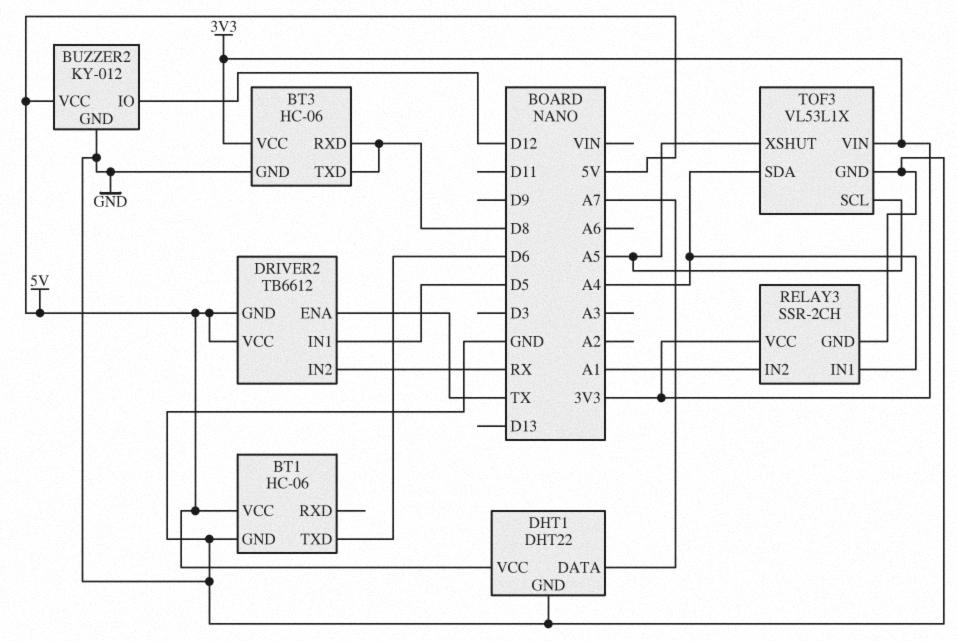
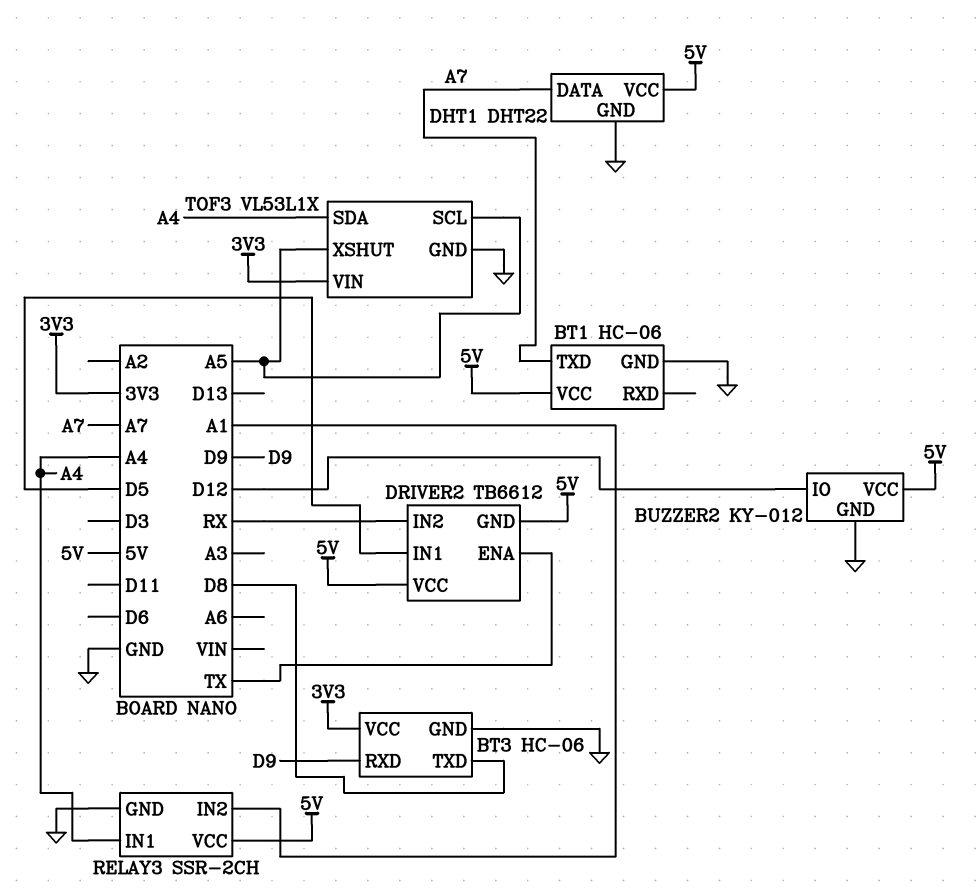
BT1 pin TXD: D6 -> A7
BT3 pin RXD: D8 -> D9
RELAY3 pin VCC: 3V3 -> 5V

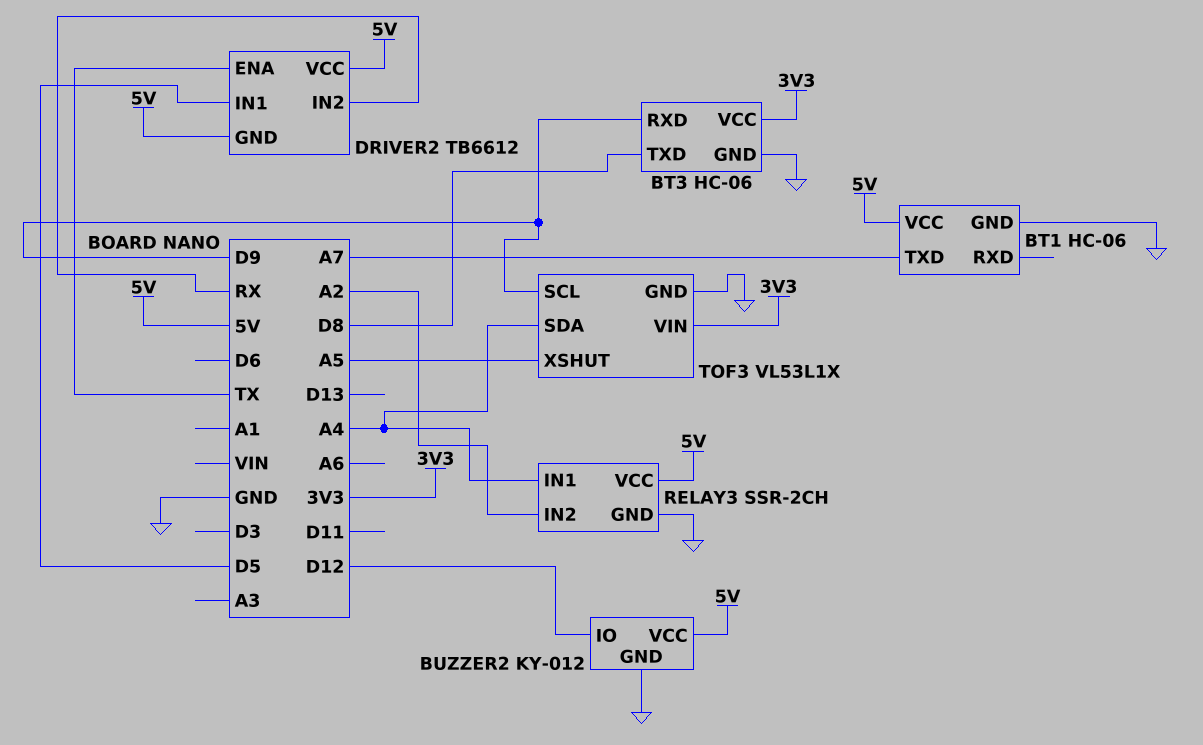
DHT1: DHT22 -> none
DHT1 pin DATA: A7 -> none
DHT1 pin GND: GND -> none
DHT1 pin VCC: 5V -> none
RELAY3 pin IN2: A1 -> A2
TOF3 pin SCL: A5 -> D9

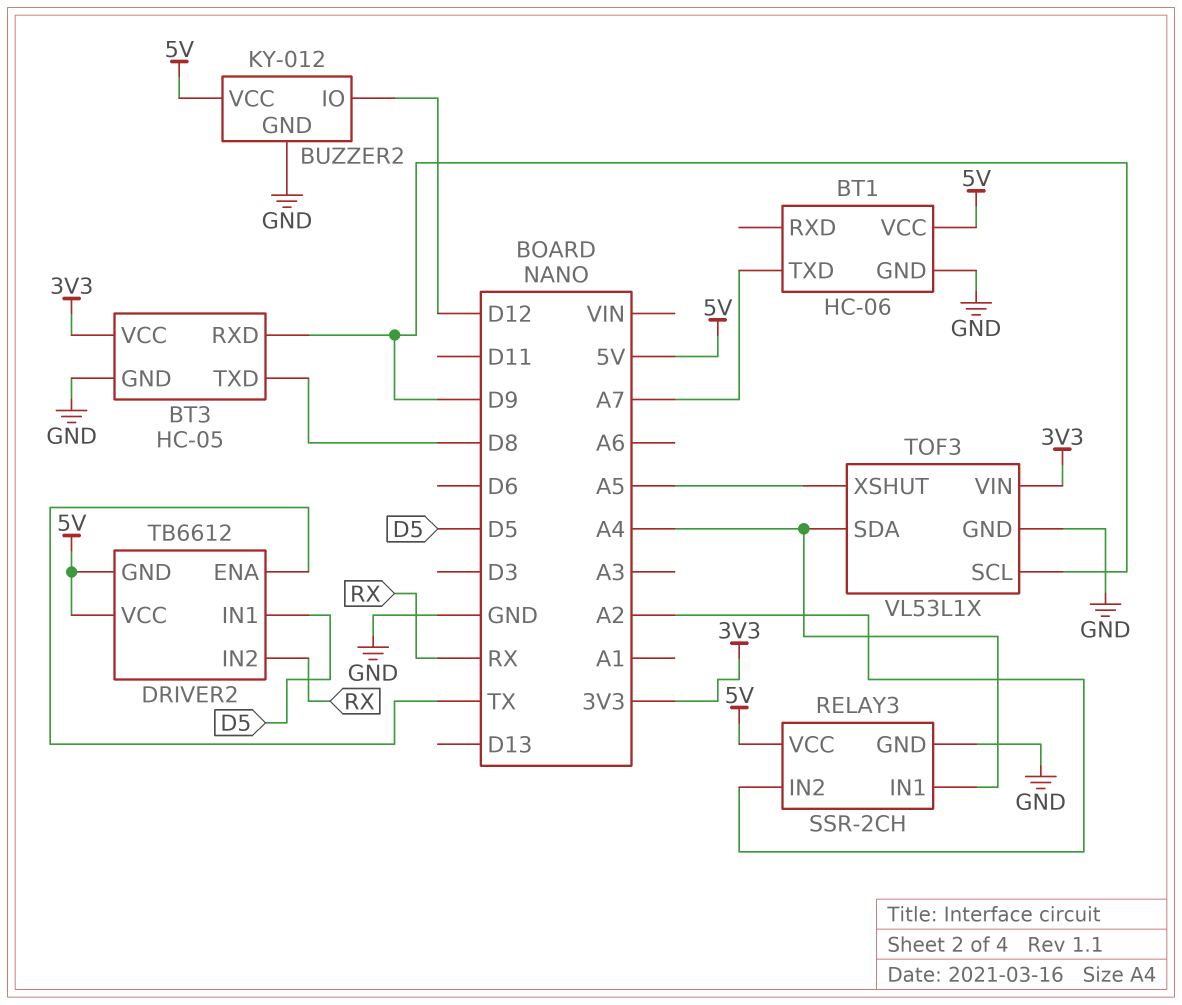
BT3: HC-06 -> HC-05

